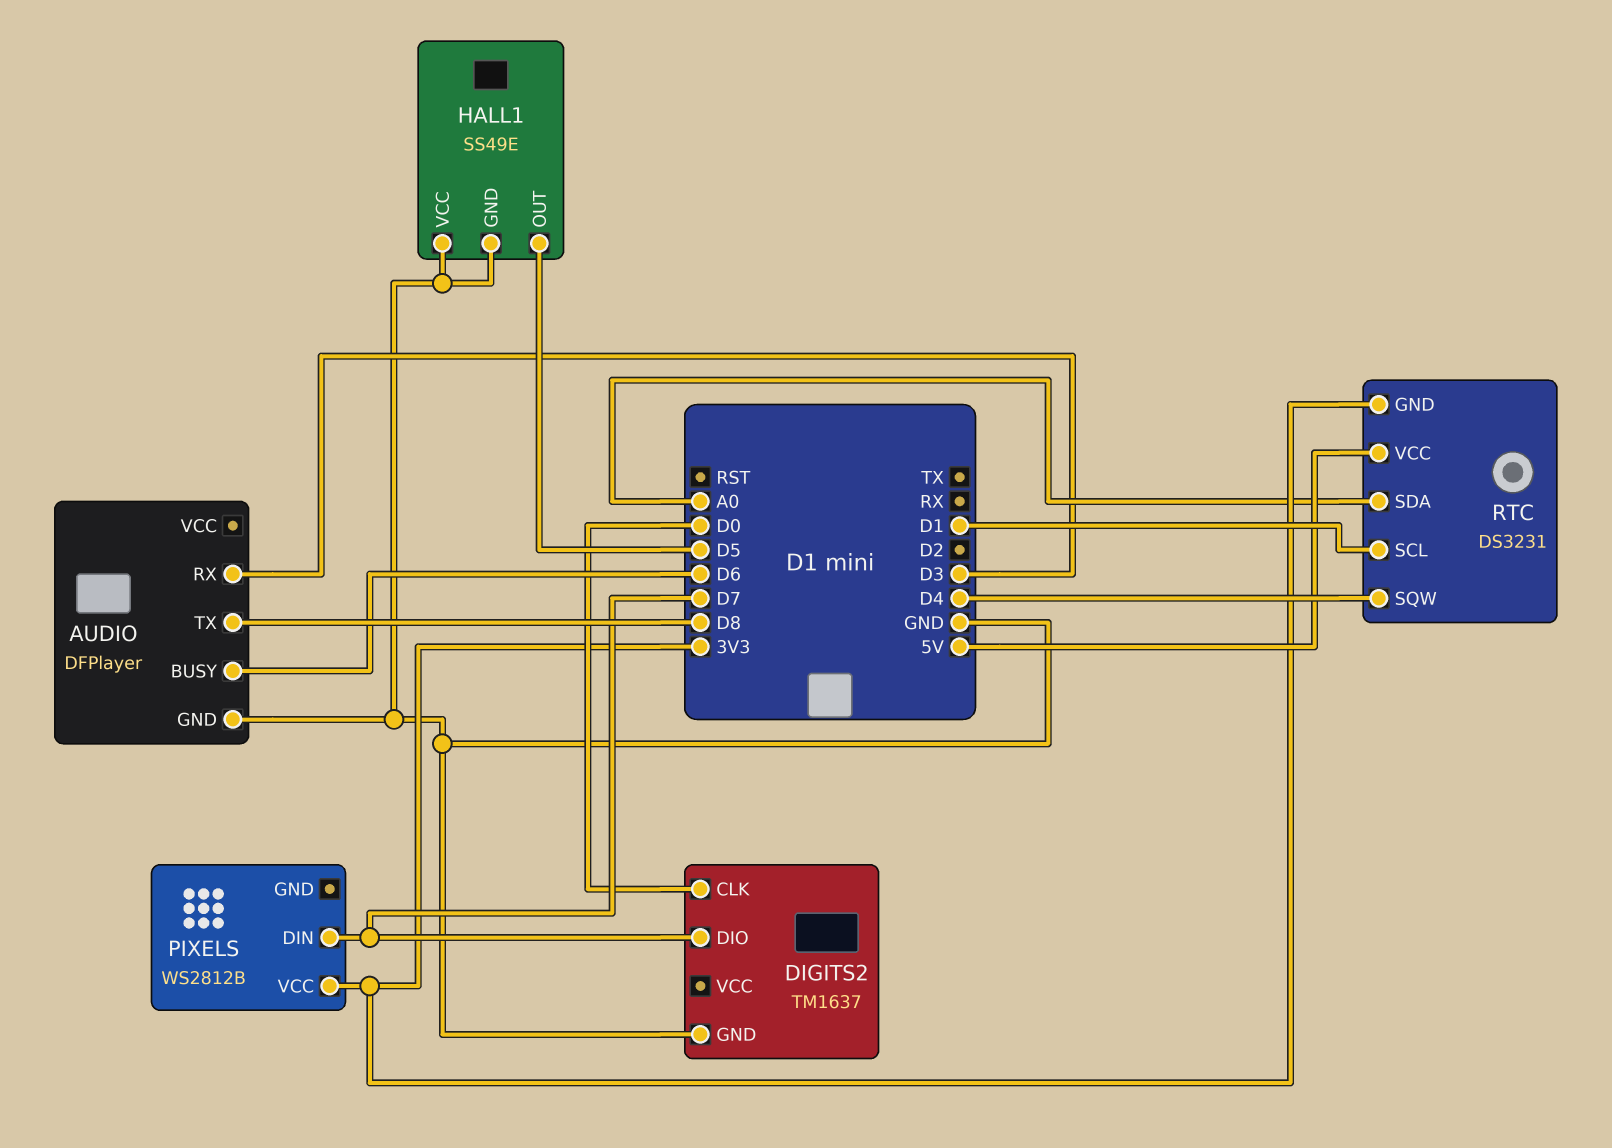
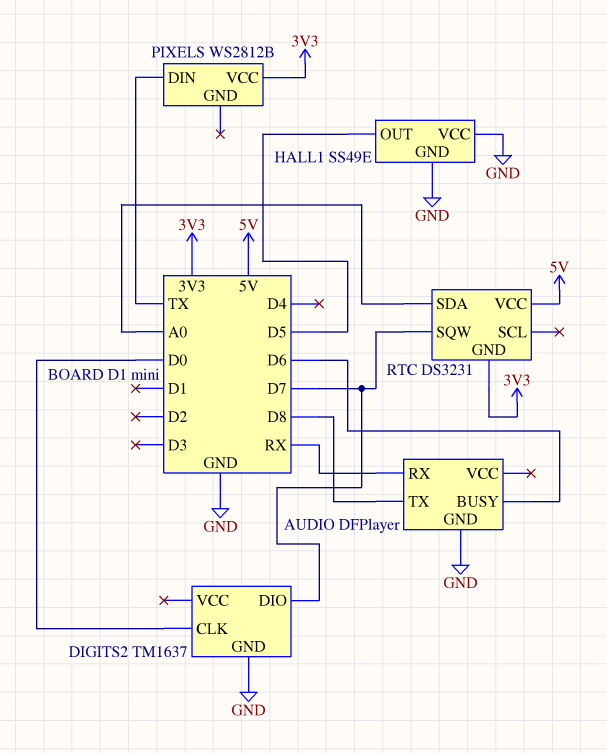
AUDIO pin RX: D3 -> RX
PIXELS pin DIN: D7 -> TX
RTC pin SCL: D1 -> none
RTC pin SQW: D4 -> D7

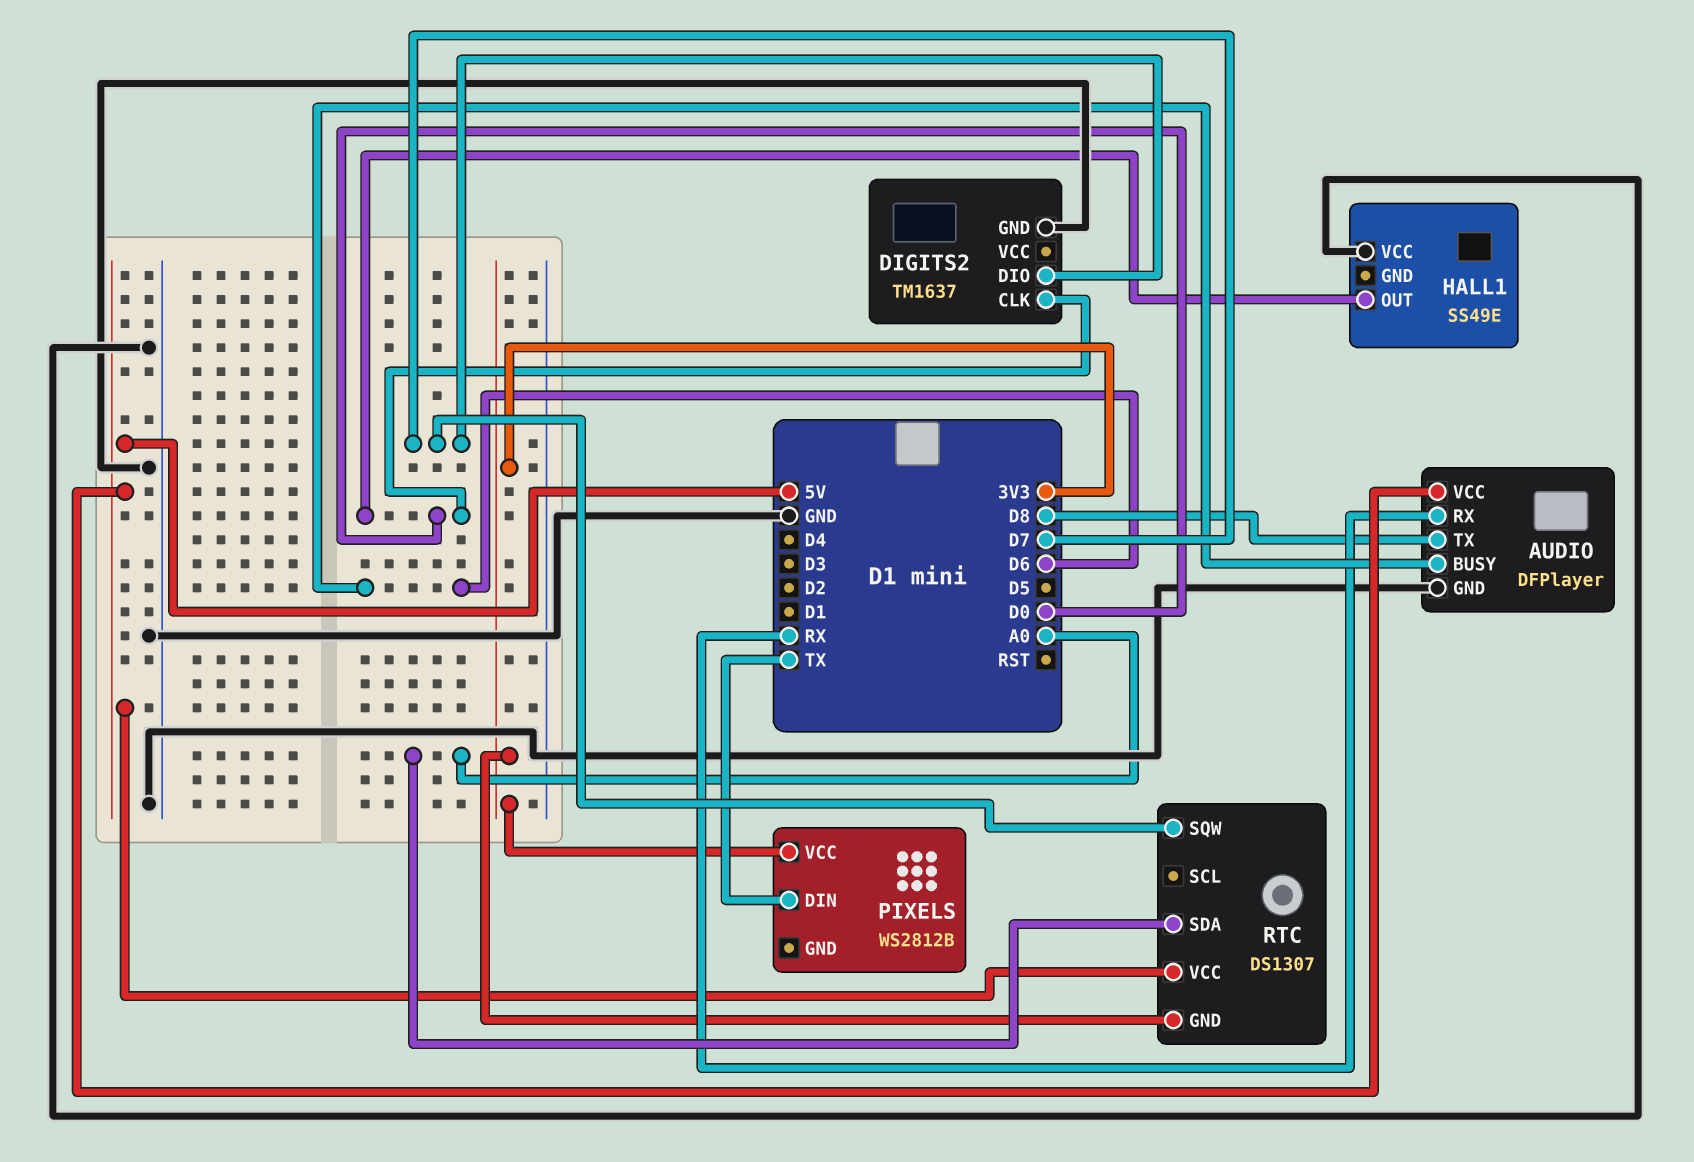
AUDIO pin VCC: none -> 5V
HALL1 pin GND: GND -> none
HALL1 pin OUT: D5 -> D0
RTC: DS3231 -> DS1307

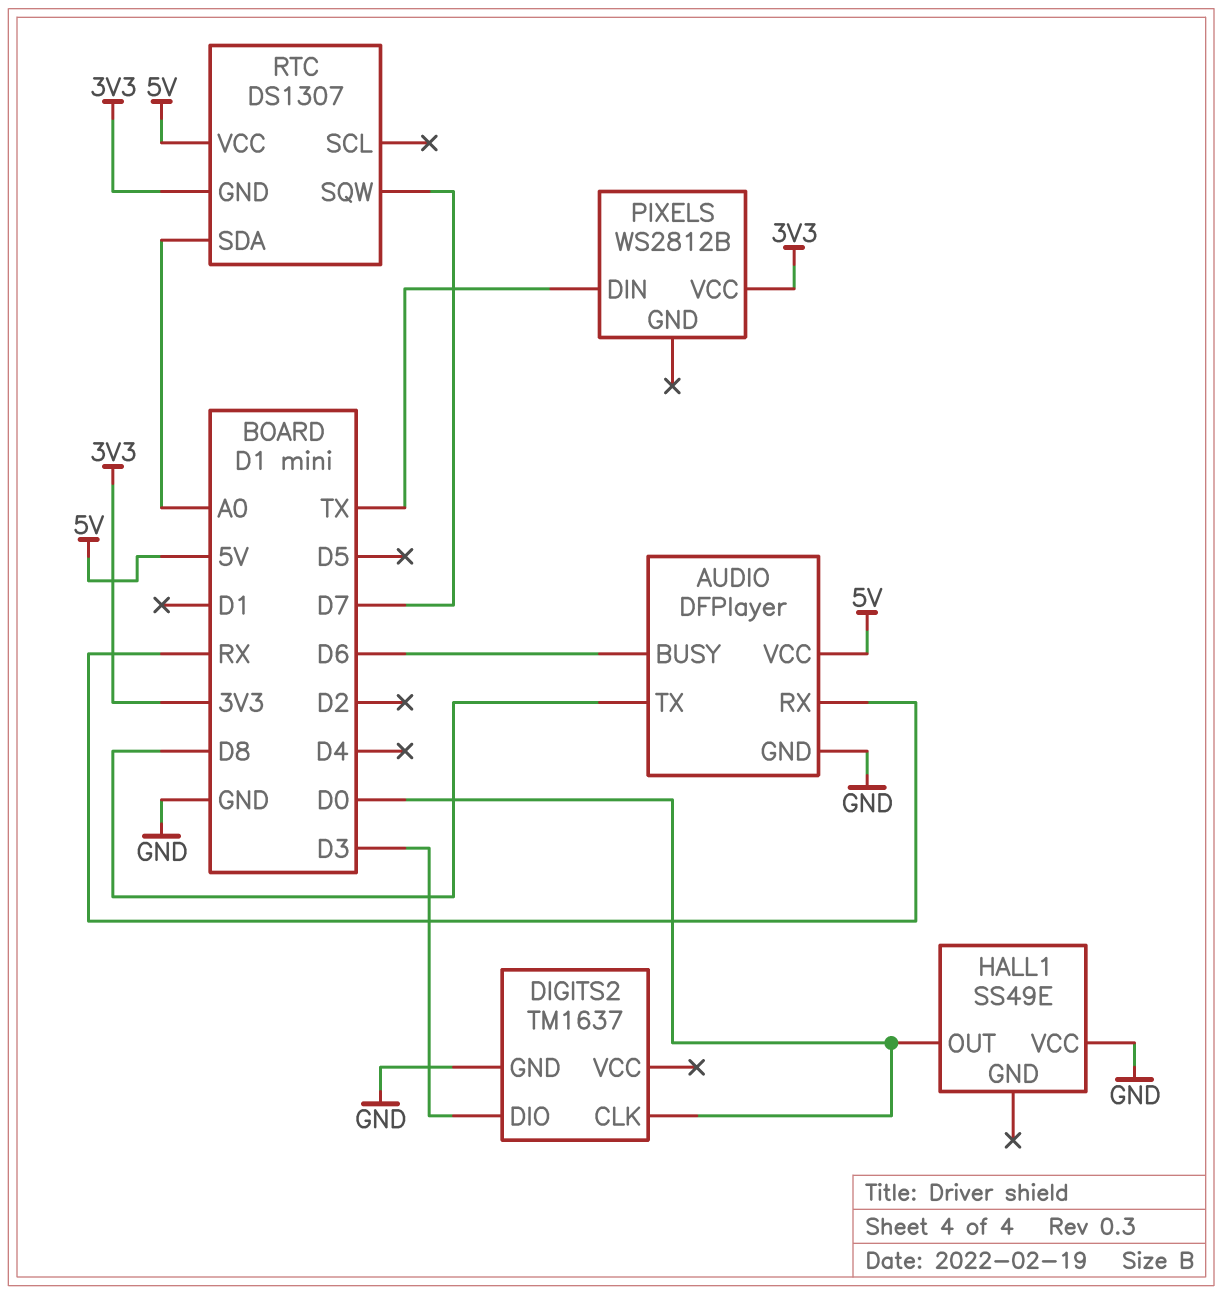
DIGITS2 pin DIO: D7 -> D3

